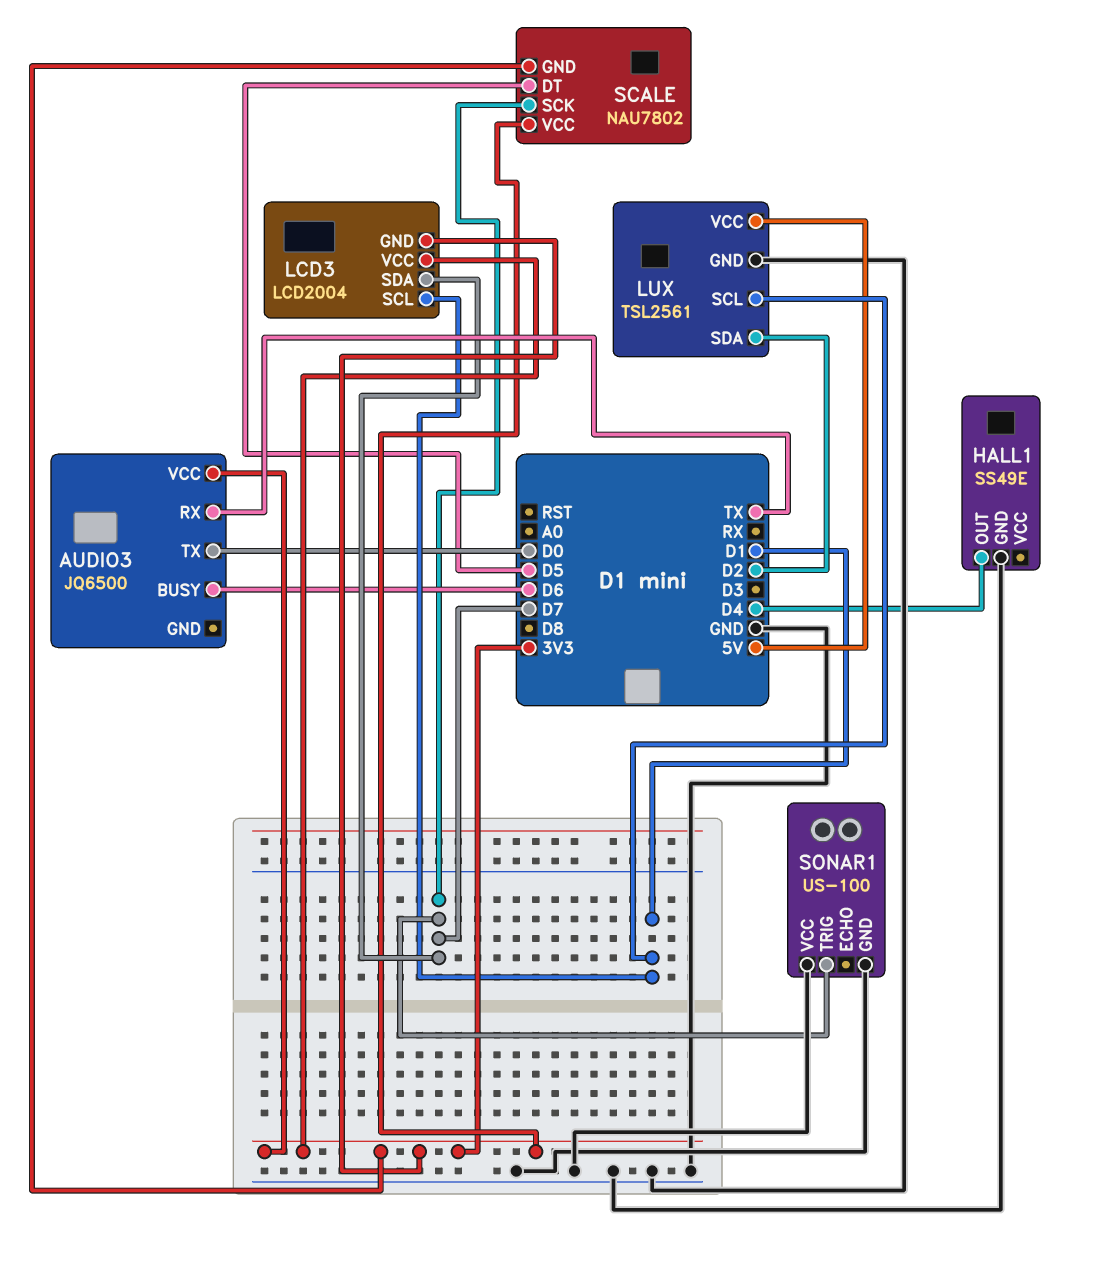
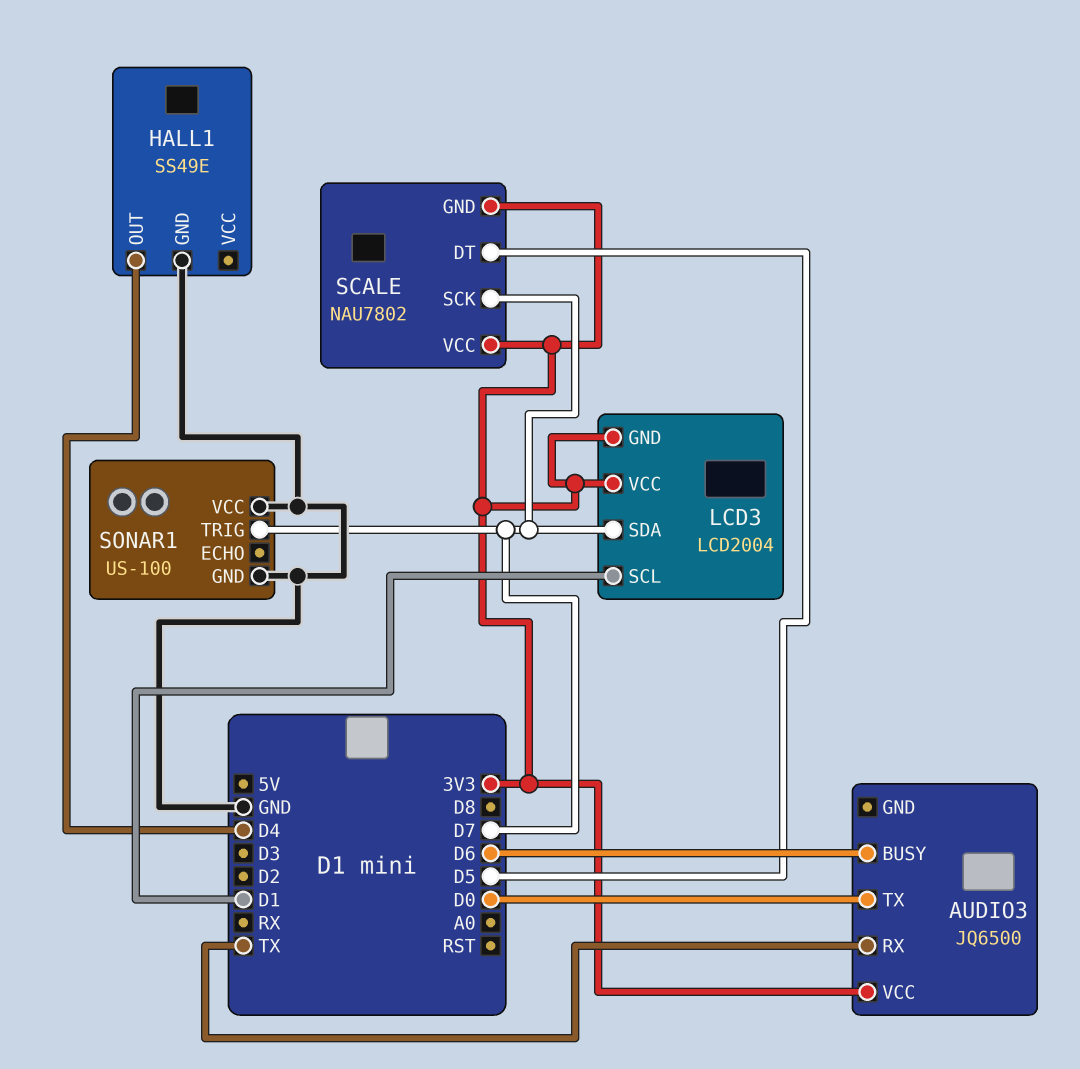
LUX: TSL2561 -> none
LUX pin GND: GND -> none
LUX pin SCL: D1 -> none
LUX pin SDA: D2 -> none
LUX pin VCC: 5V -> none

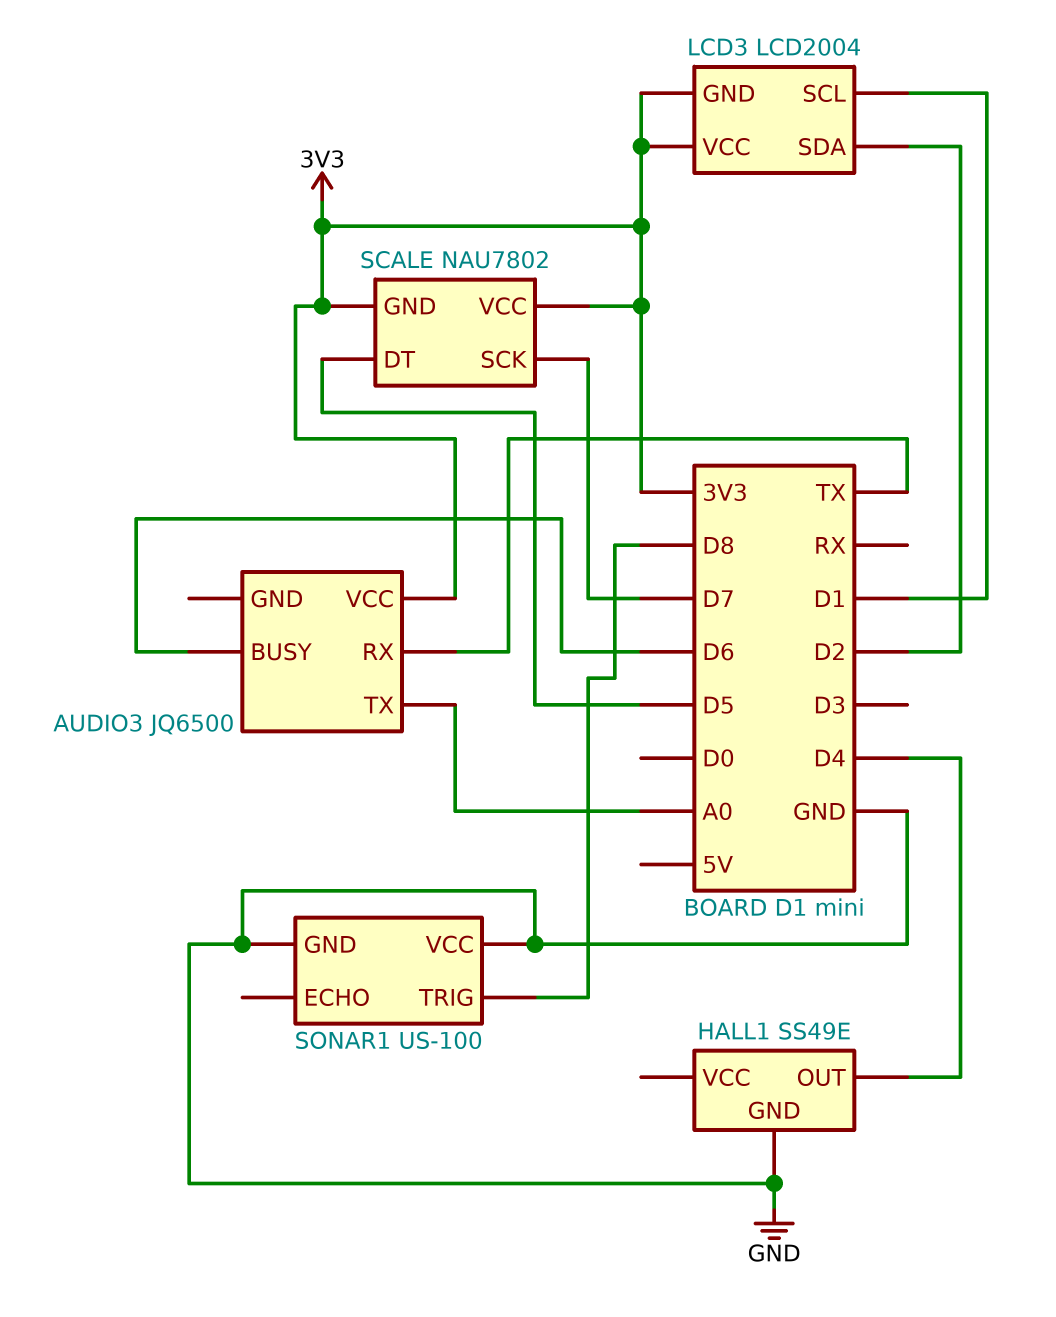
AUDIO3 pin TX: D0 -> A0
LCD3 pin SDA: D7 -> D2
SONAR1 pin TRIG: D7 -> D8

